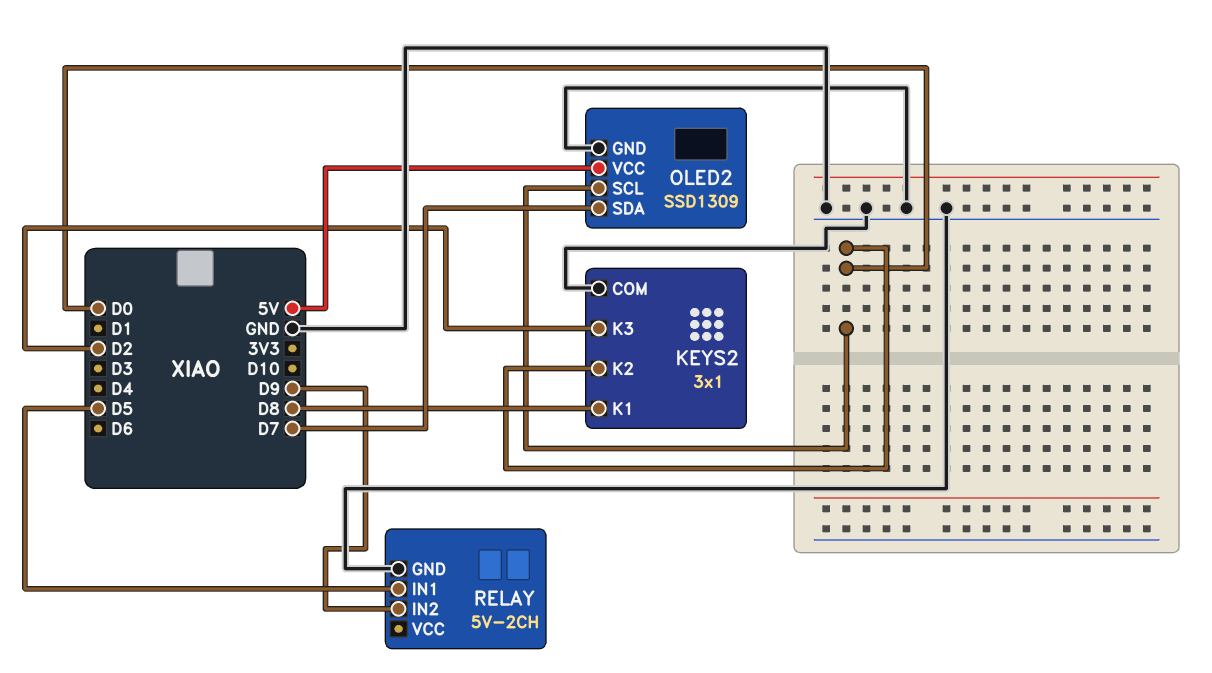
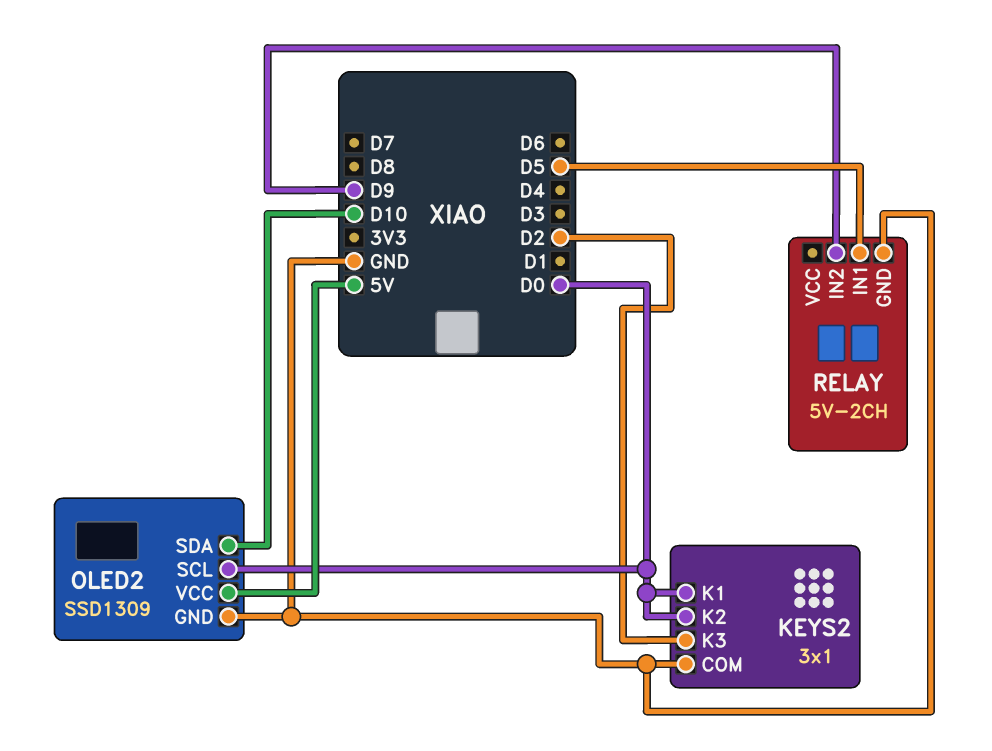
KEYS2 pin K1: D8 -> D0
OLED2 pin SDA: D7 -> D10

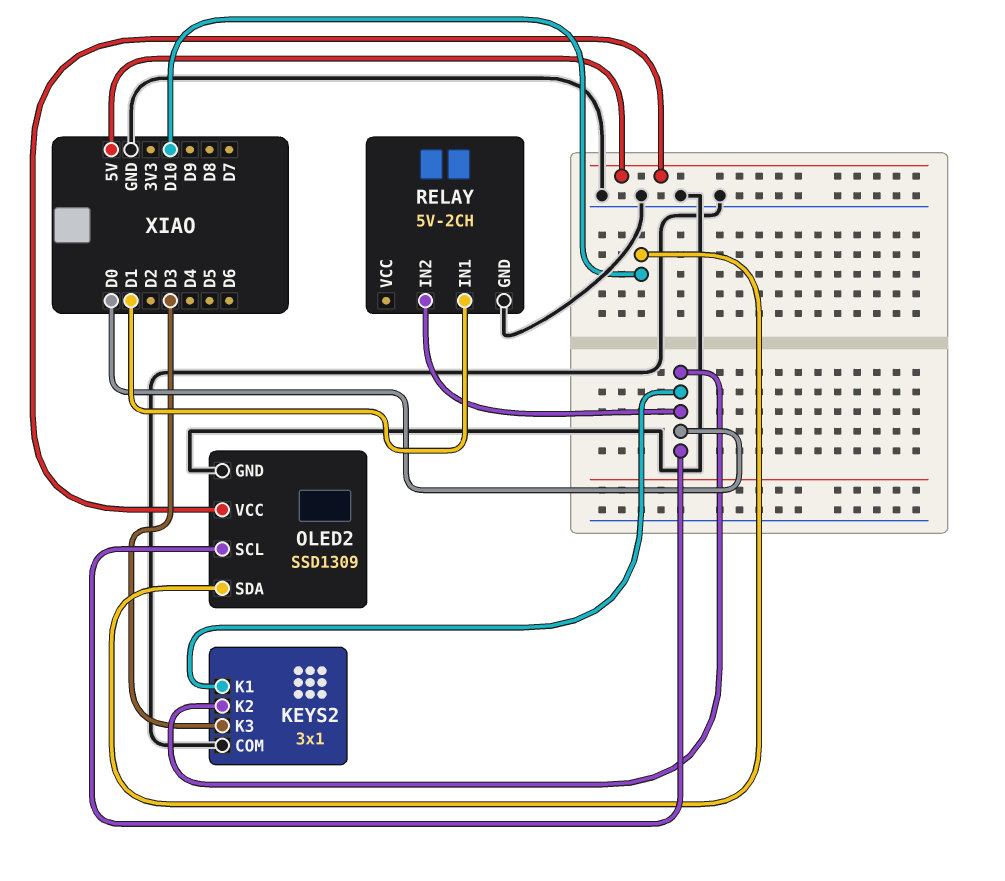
KEYS2 pin K3: D2 -> D3
RELAY pin IN1: D5 -> D1
RELAY pin IN2: D9 -> D0

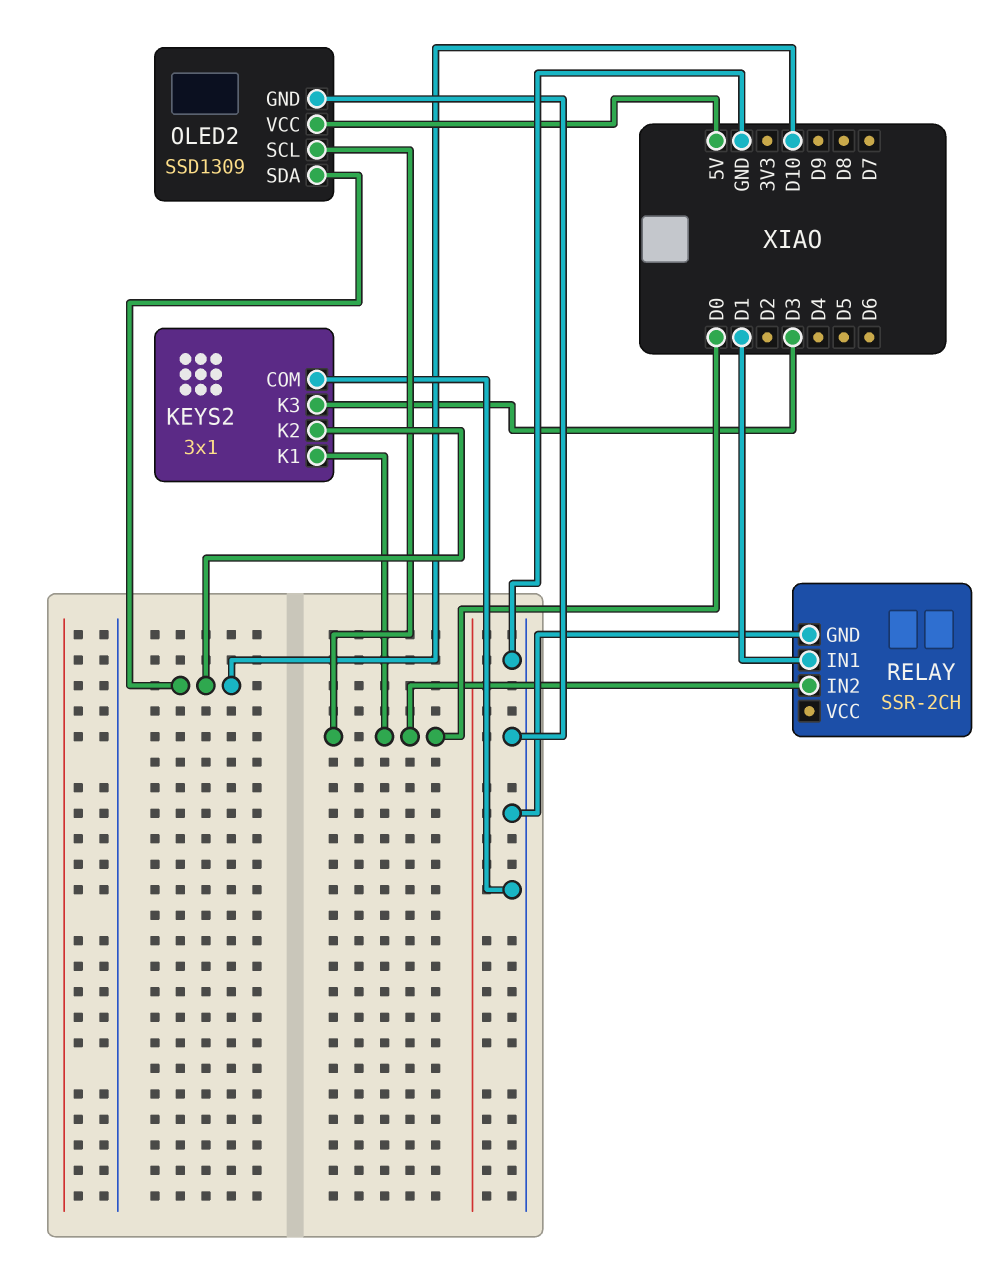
KEYS2 pin K2: D0 -> D10
RELAY: 5V-2CH -> SSR-2CH

